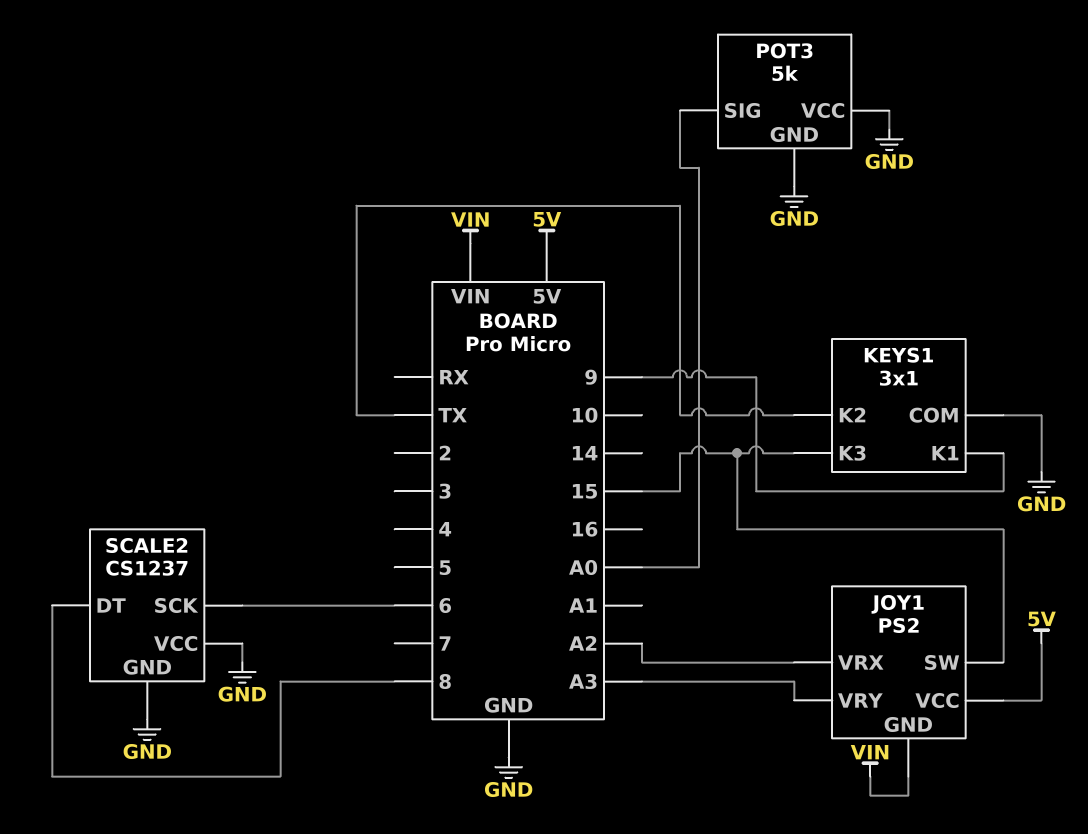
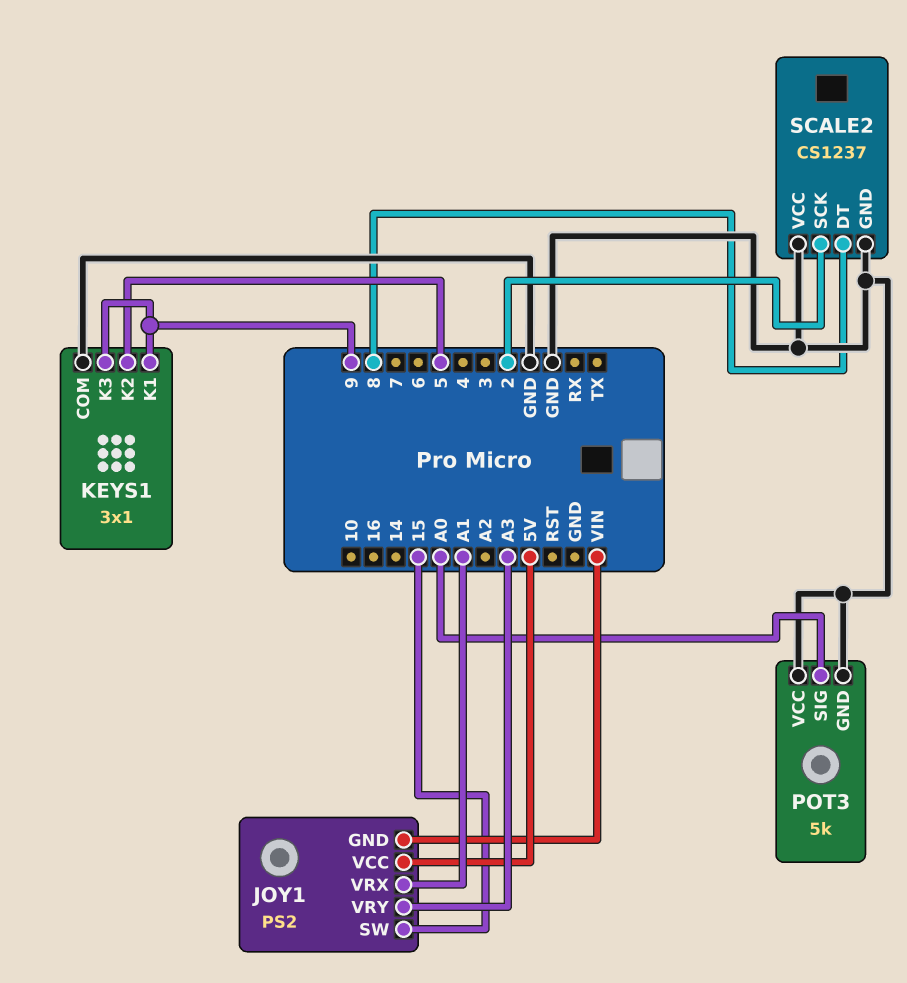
JOY1 pin VRX: A2 -> A1
KEYS1 pin K2: TX -> 5
KEYS1 pin K3: 15 -> 9
SCALE2 pin SCK: 6 -> 2

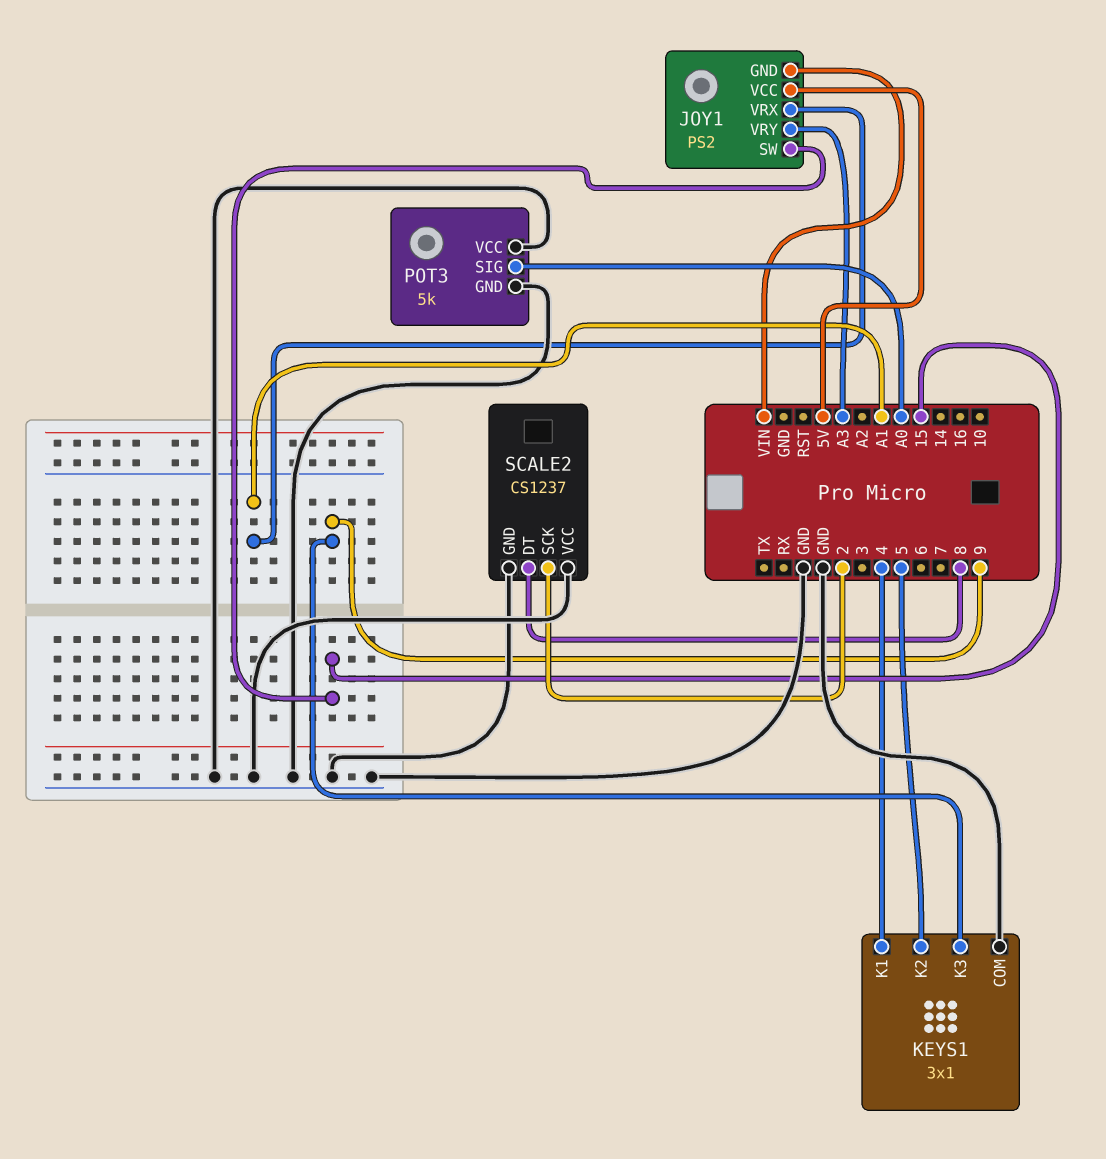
KEYS1 pin K1: 9 -> 4

